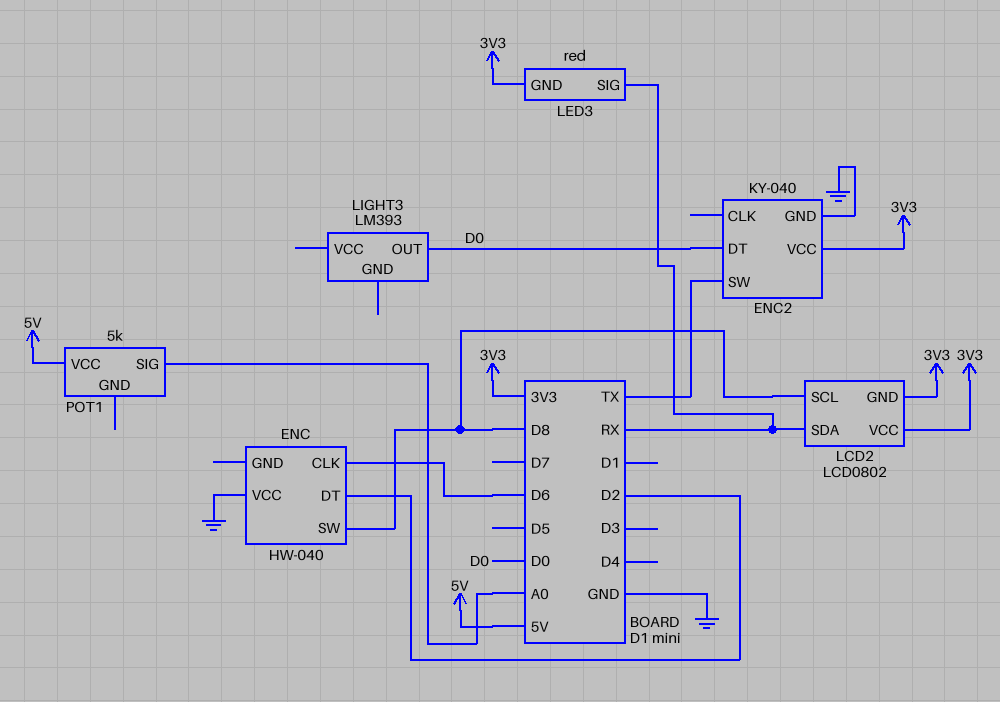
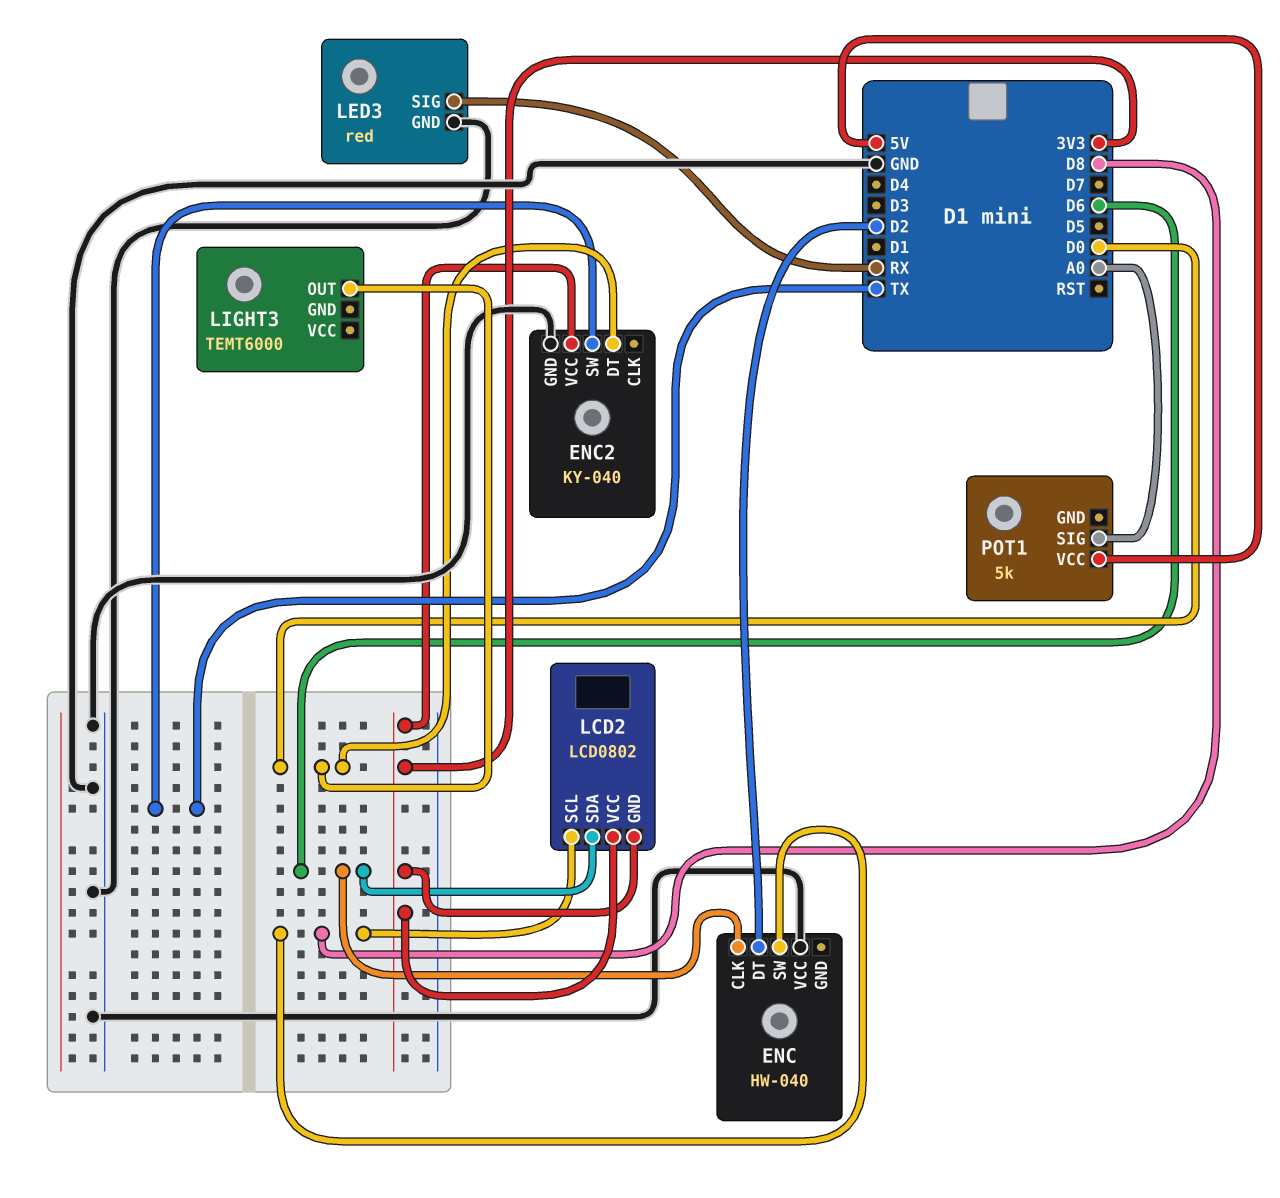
LCD2 pin SDA: RX -> D6
LED3 pin GND: 3V3 -> GND
LIGHT3: LM393 -> TEMT6000

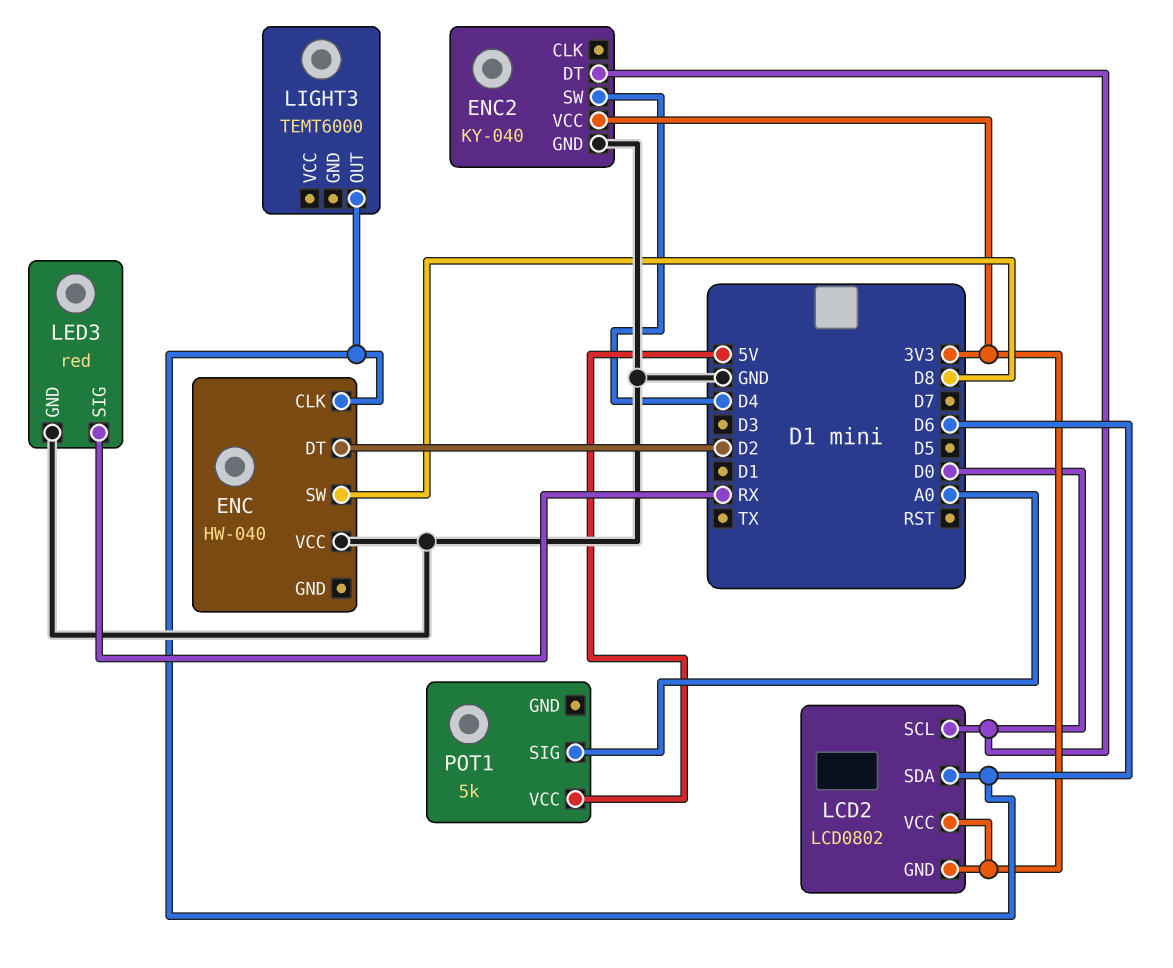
ENC2 pin SW: TX -> D4
LCD2 pin SCL: D8 -> D0
LIGHT3 pin OUT: D0 -> D6

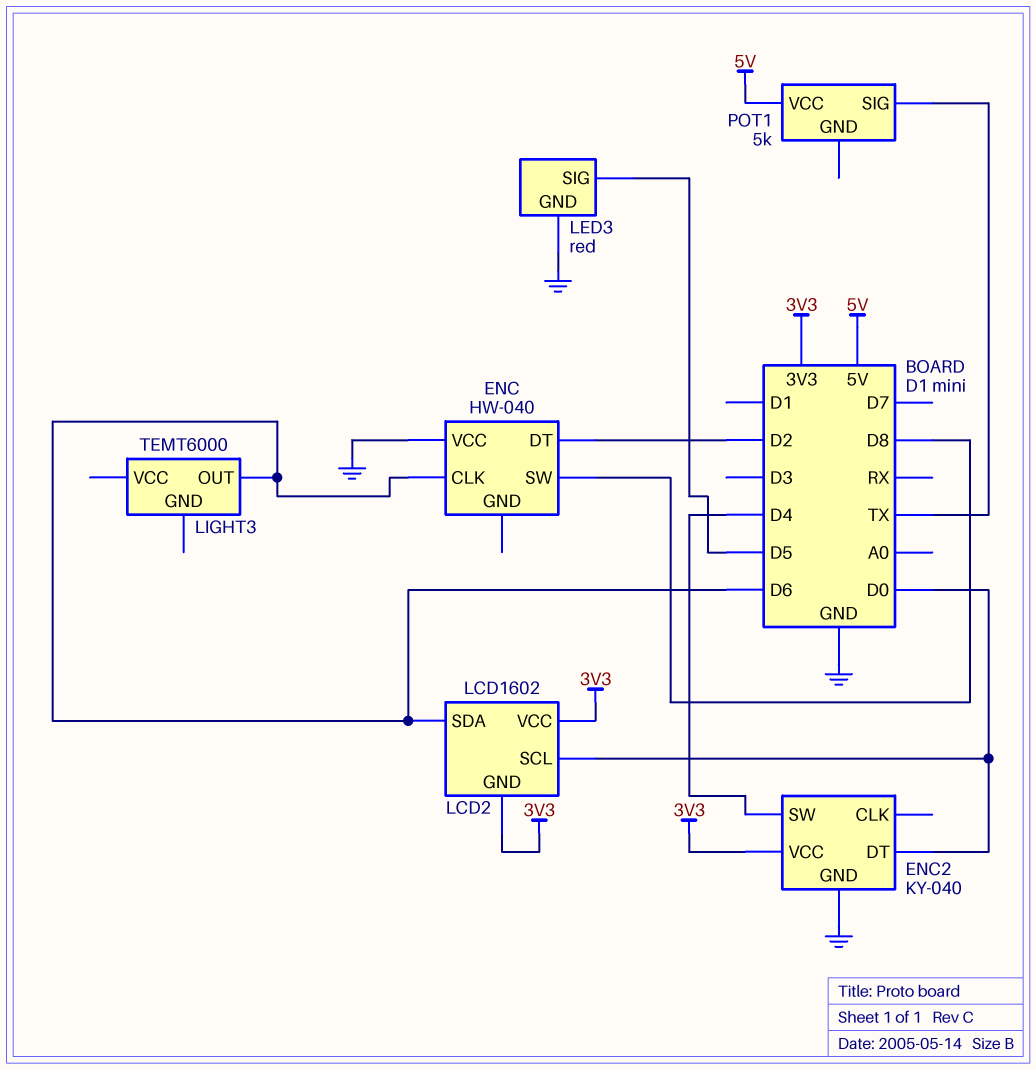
LCD2: LCD0802 -> LCD1602
LED3 pin SIG: RX -> D5
POT1 pin SIG: A0 -> TX

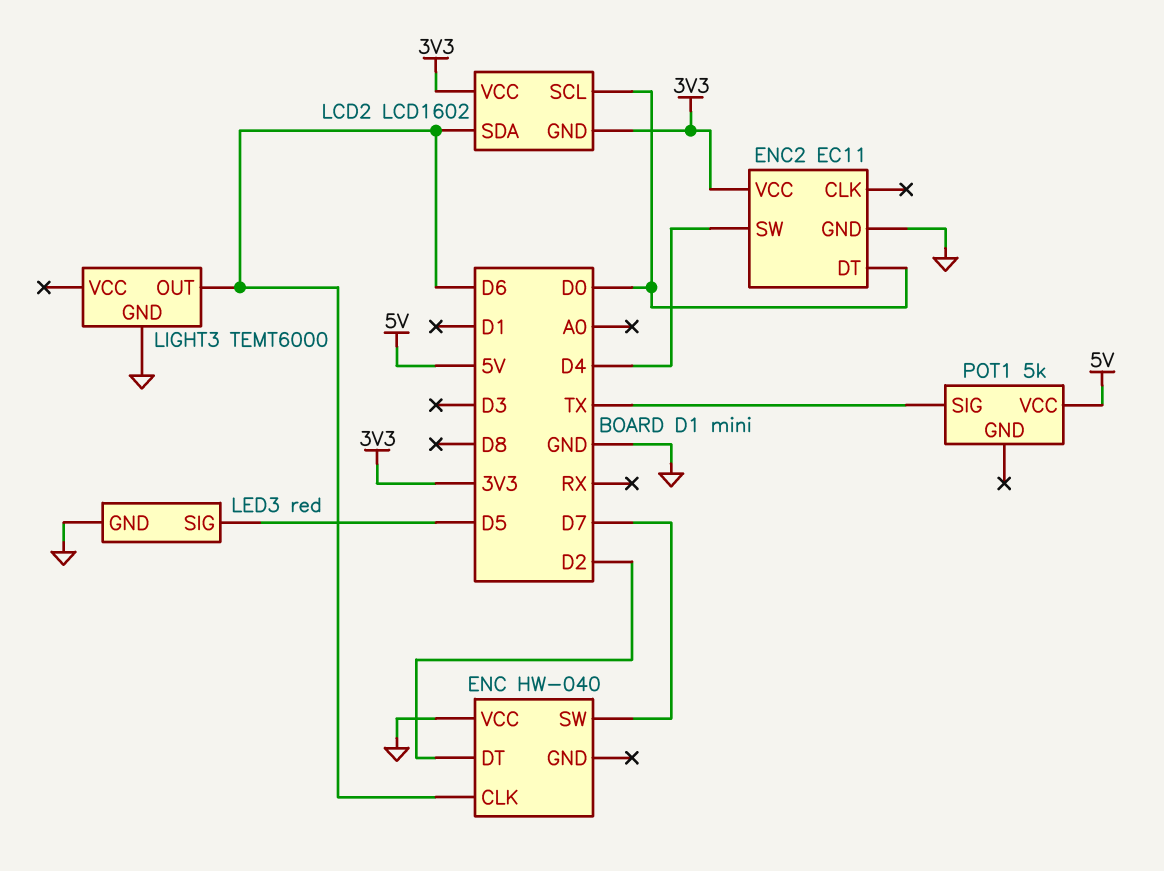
ENC pin SW: D8 -> D7
ENC2: KY-040 -> EC11
LIGHT3 pin GND: none -> GND

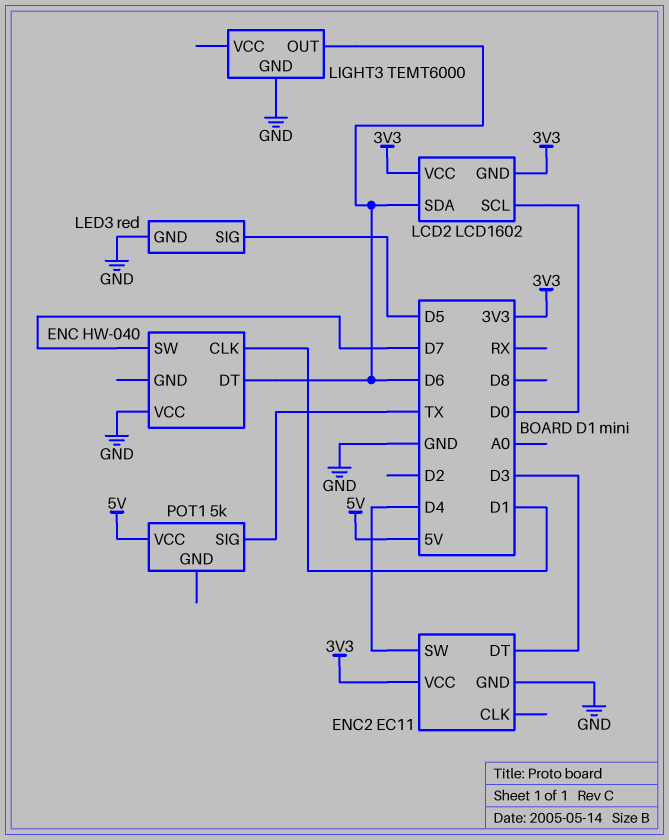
ENC pin CLK: D6 -> D1
ENC pin DT: D2 -> D6
ENC2 pin DT: D0 -> D3

